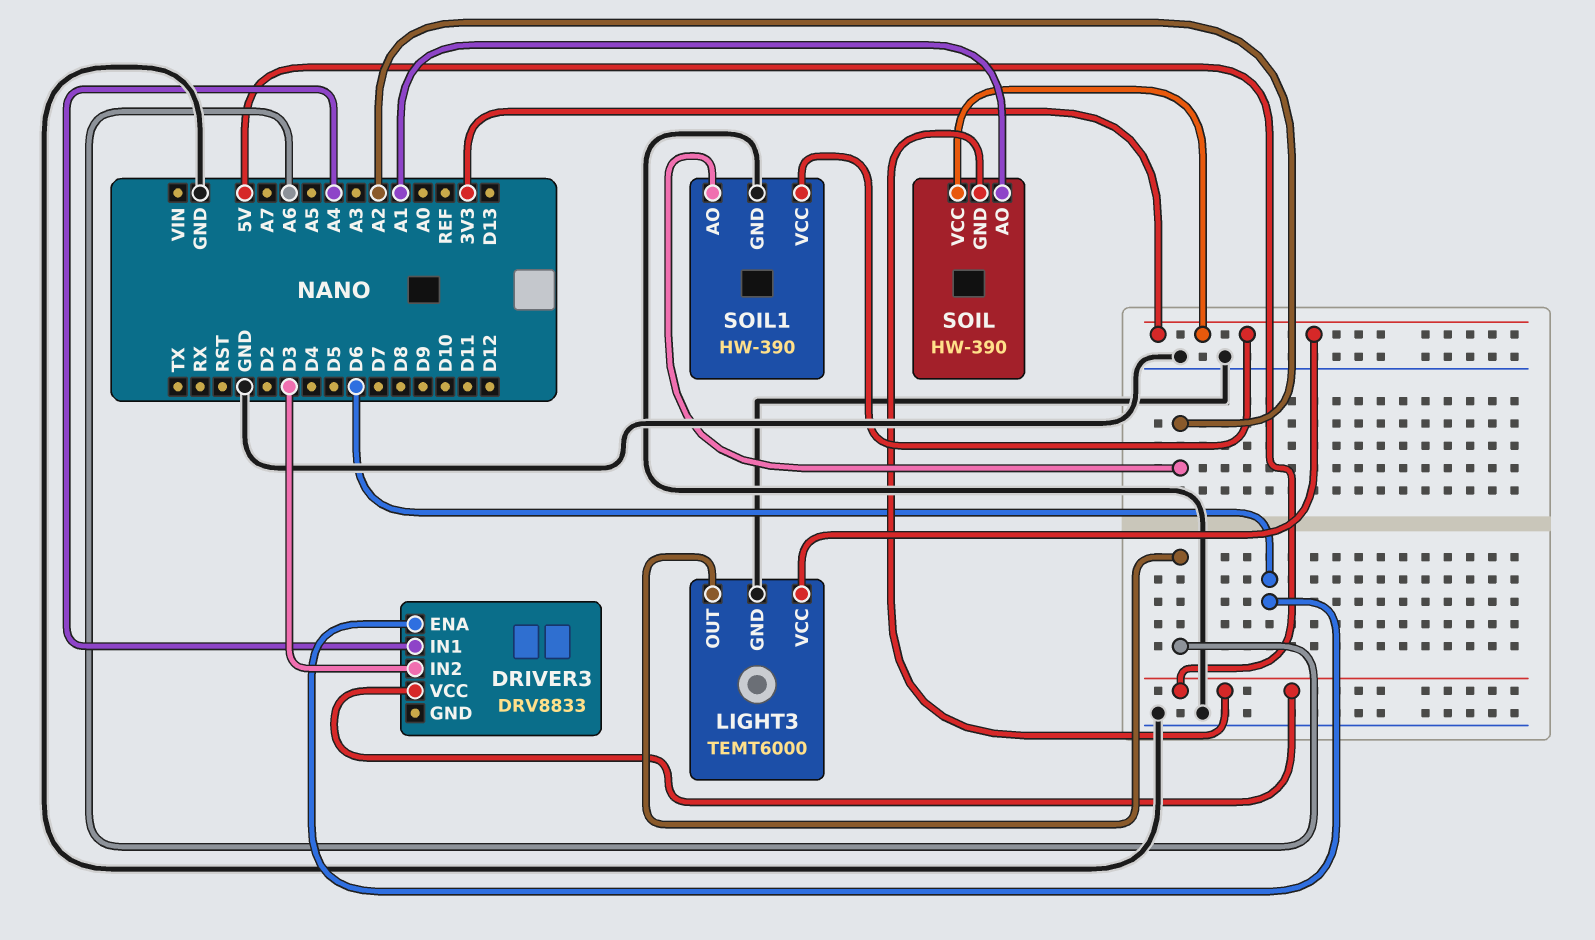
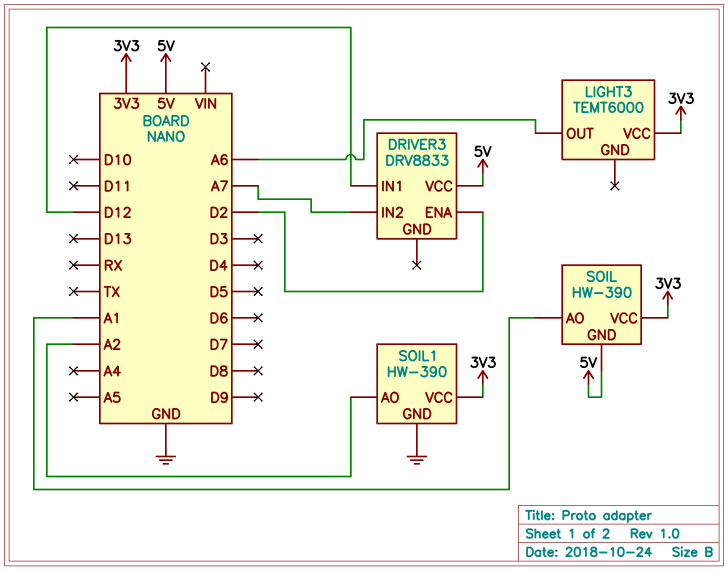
DRIVER3 pin ENA: D6 -> D2
DRIVER3 pin IN1: A4 -> D12
DRIVER3 pin IN2: D3 -> A7
LIGHT3 pin GND: GND -> none

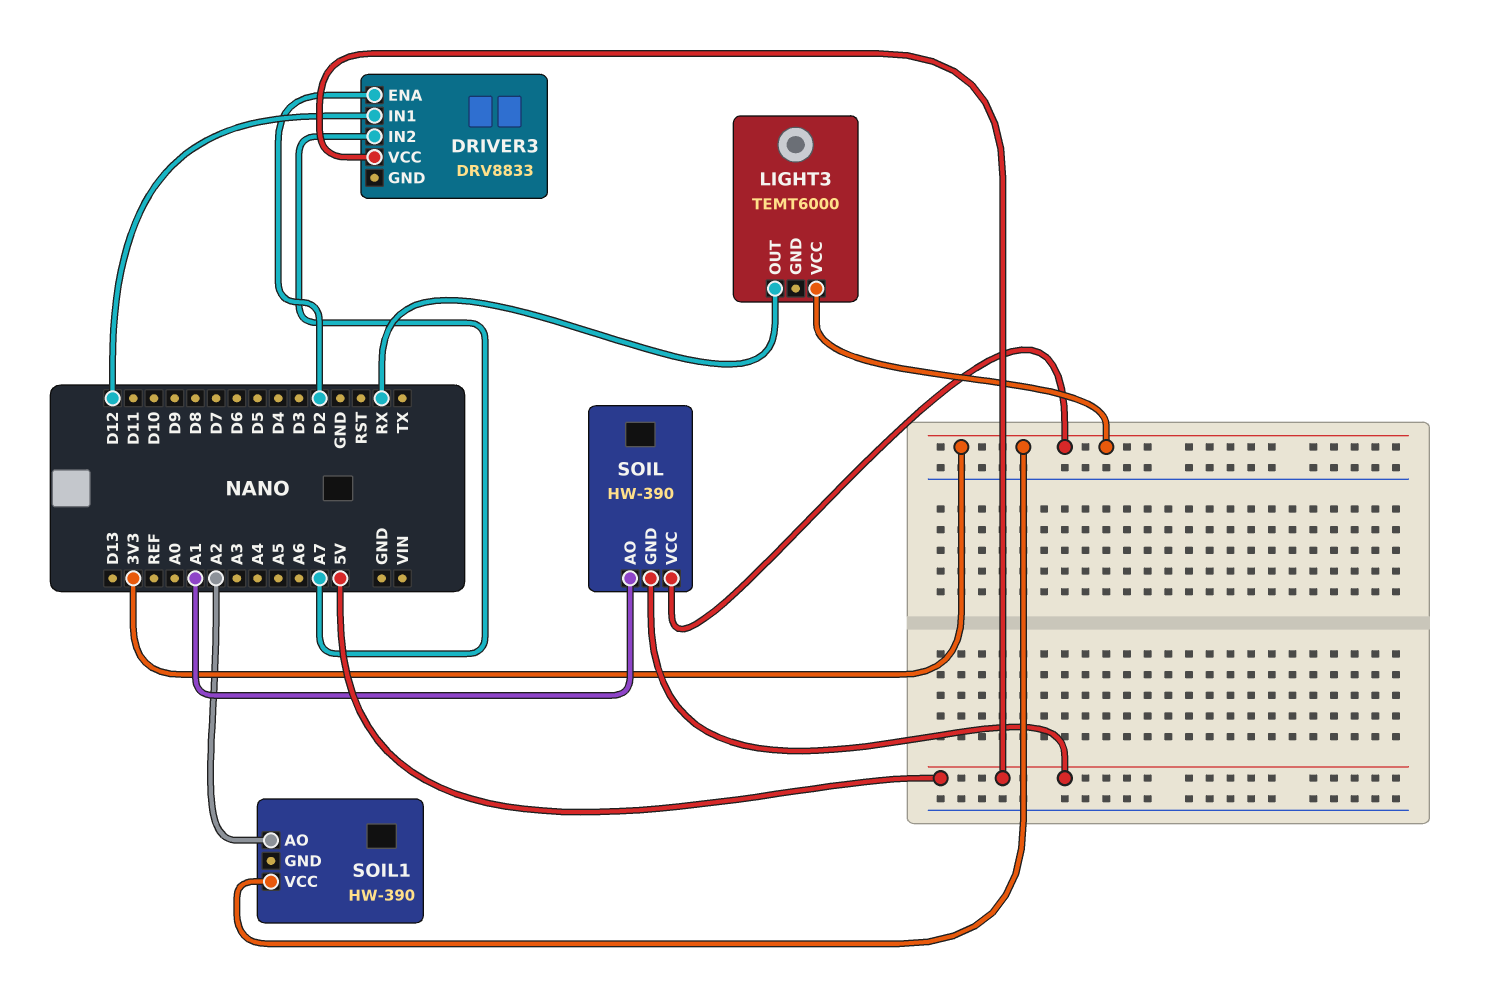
LIGHT3 pin OUT: A6 -> RX
SOIL1 pin GND: GND -> none

